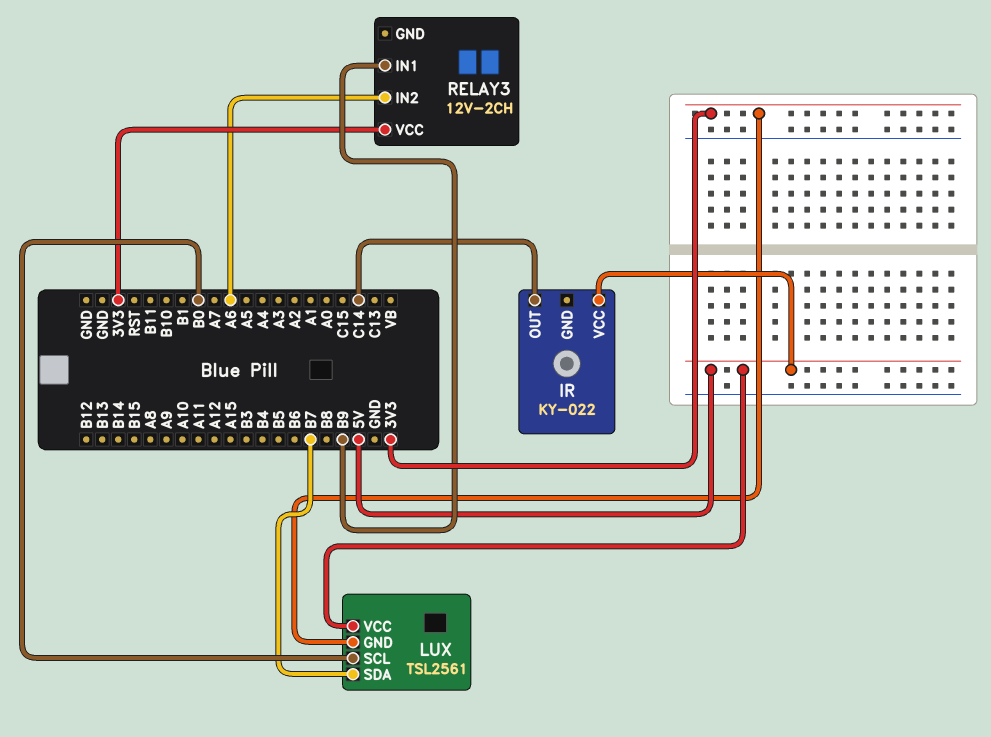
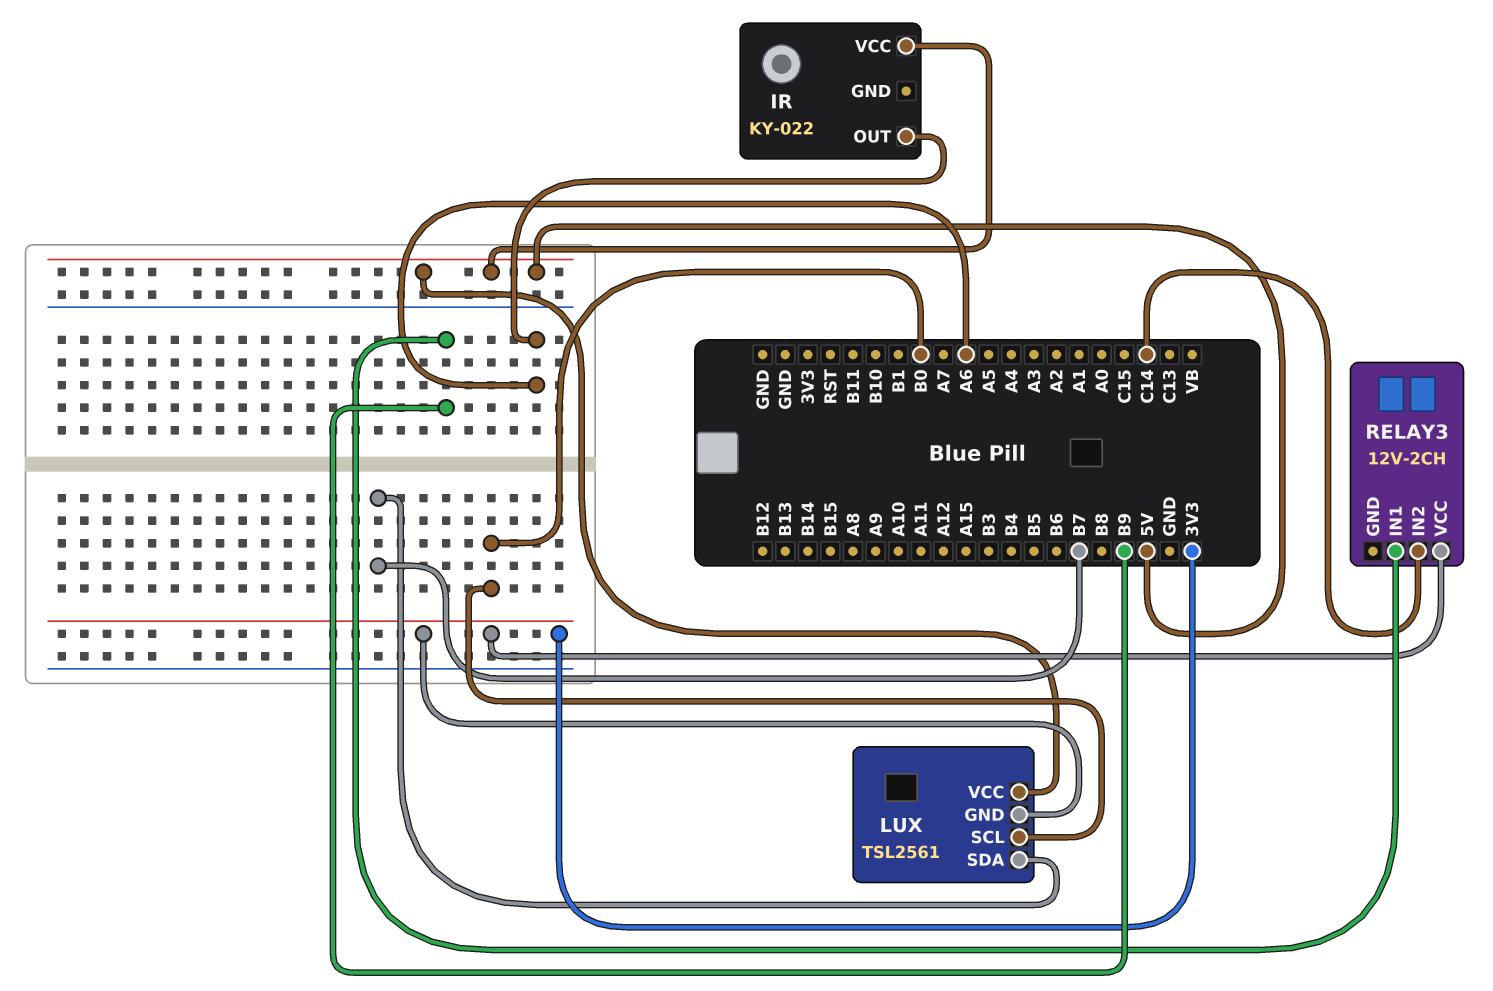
IR pin OUT: C14 -> A6
RELAY3 pin IN2: A6 -> C14

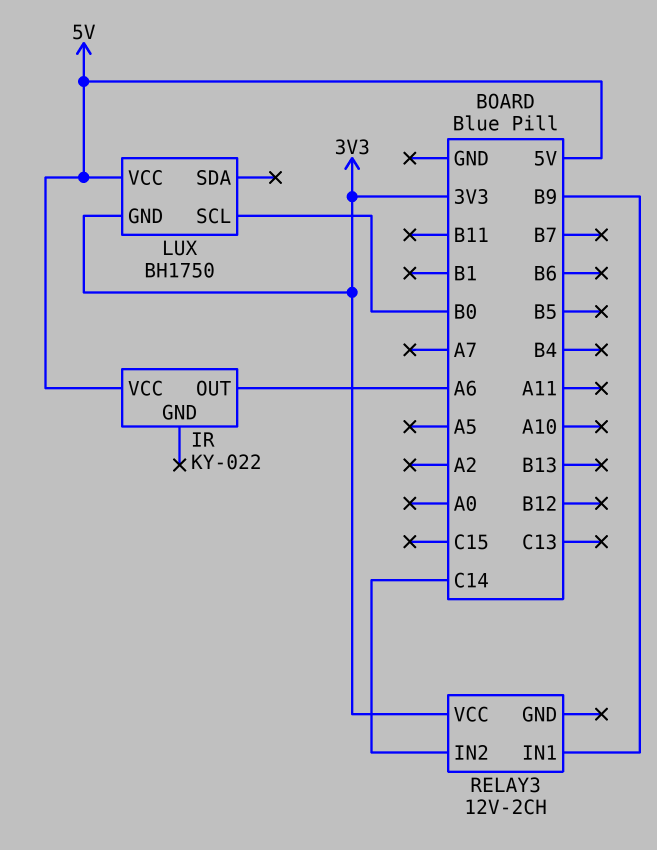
LUX: TSL2561 -> BH1750
LUX pin SDA: B7 -> none

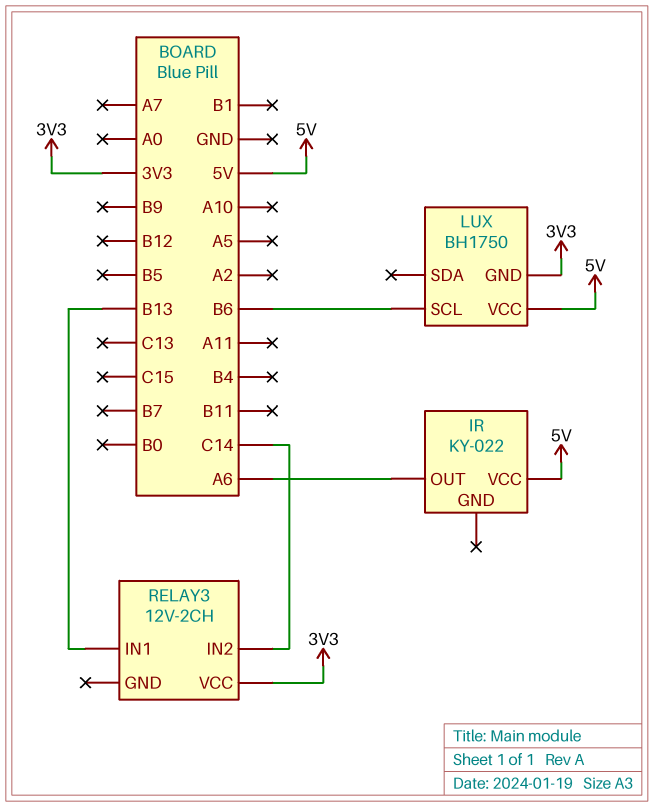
LUX pin SCL: B0 -> B6
RELAY3 pin IN1: B9 -> B13

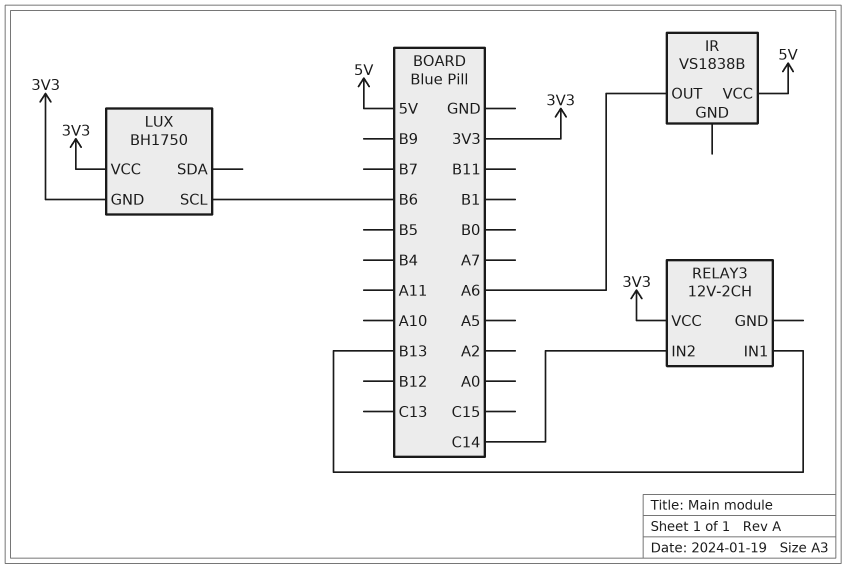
IR: KY-022 -> VS1838B
LUX pin VCC: 5V -> 3V3

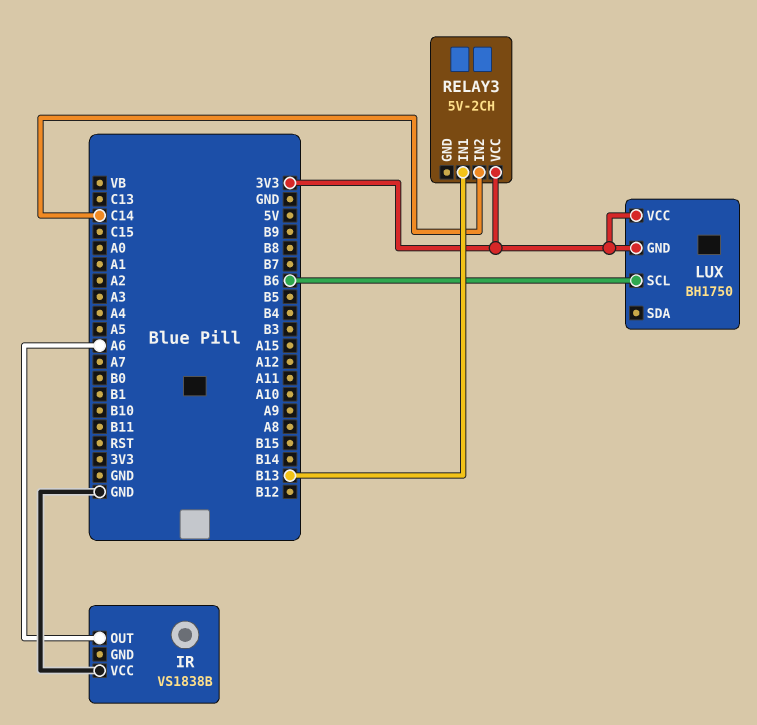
IR pin VCC: 5V -> GND
RELAY3: 12V-2CH -> 5V-2CH

